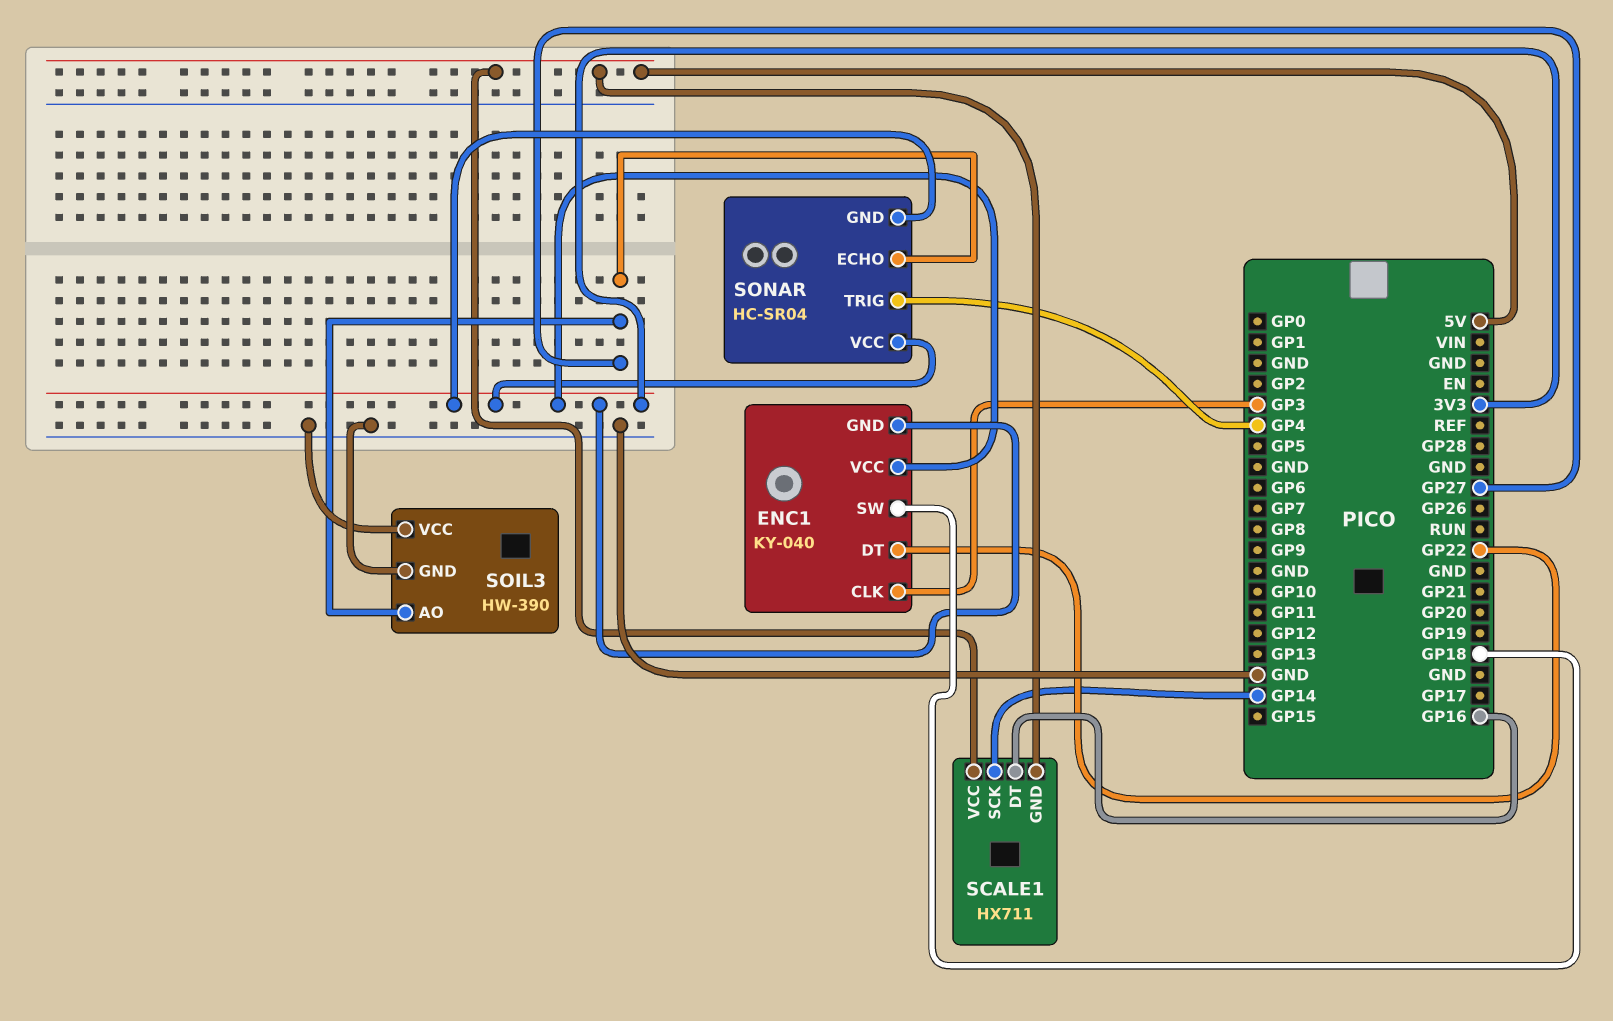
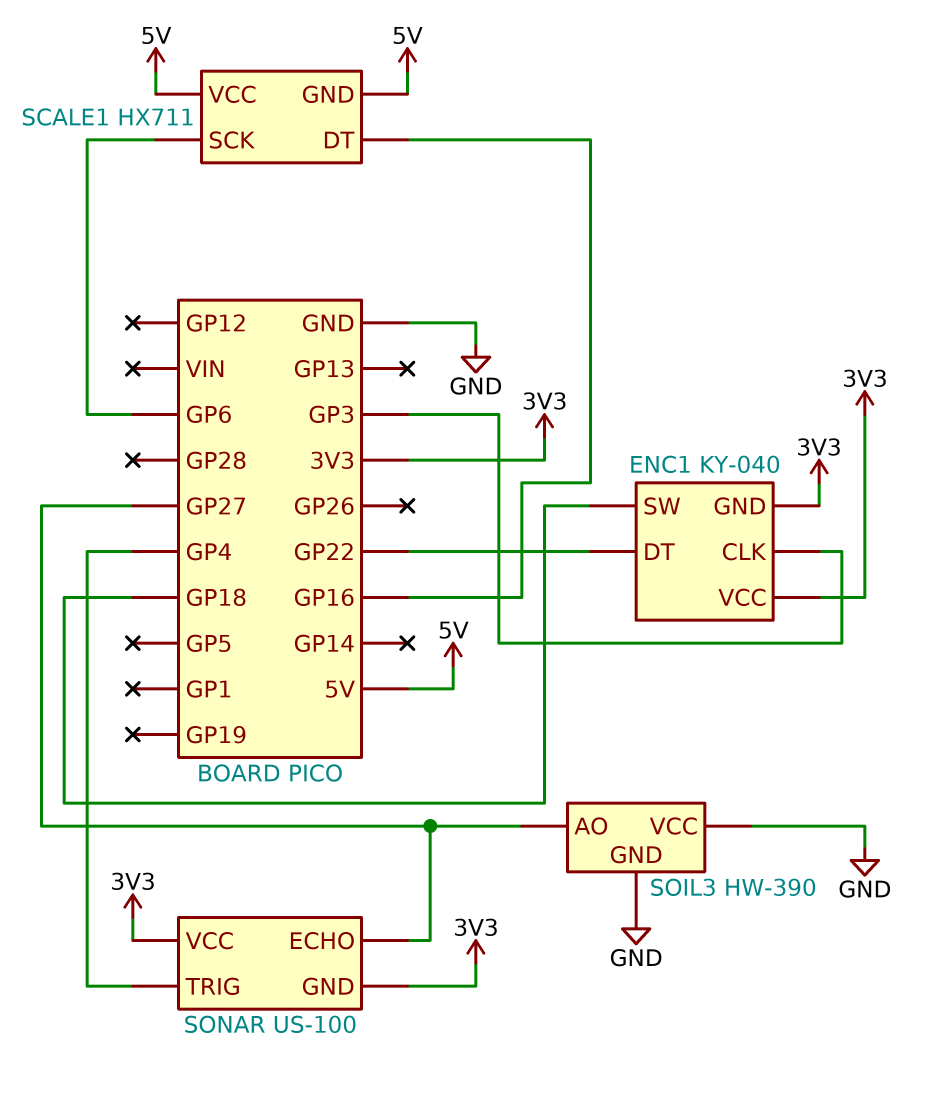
SCALE1 pin SCK: GP14 -> GP6
SONAR: HC-SR04 -> US-100

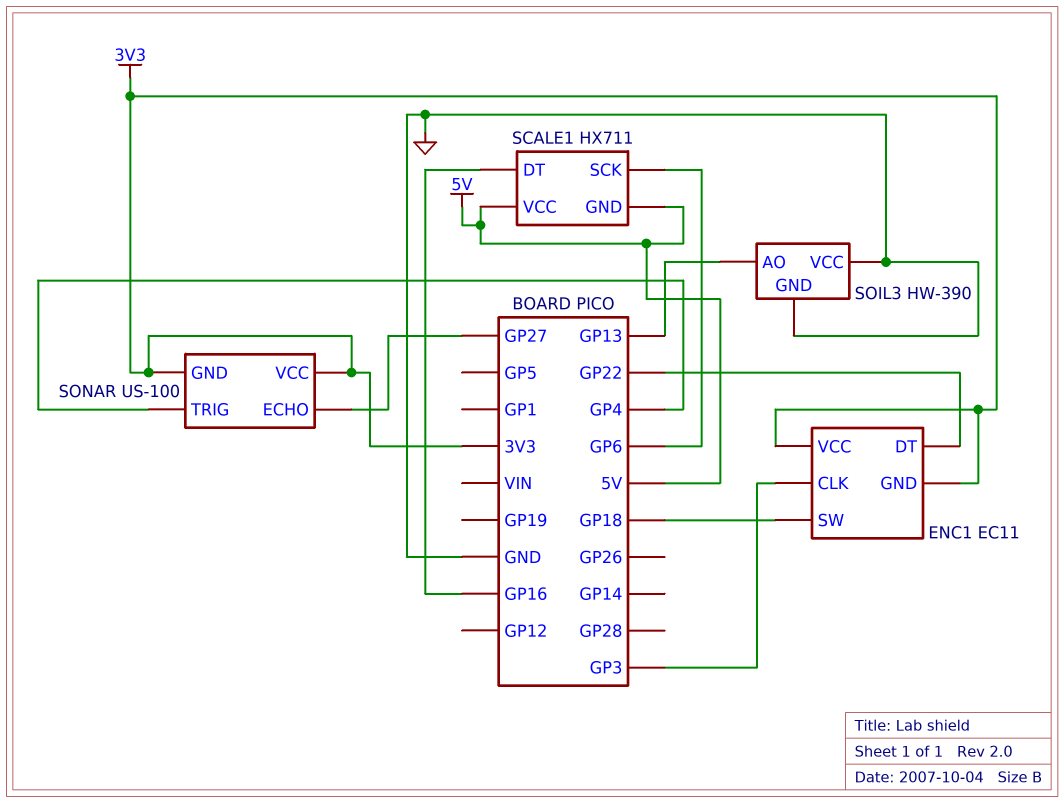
ENC1: KY-040 -> EC11
SOIL3 pin AO: GP27 -> GP13

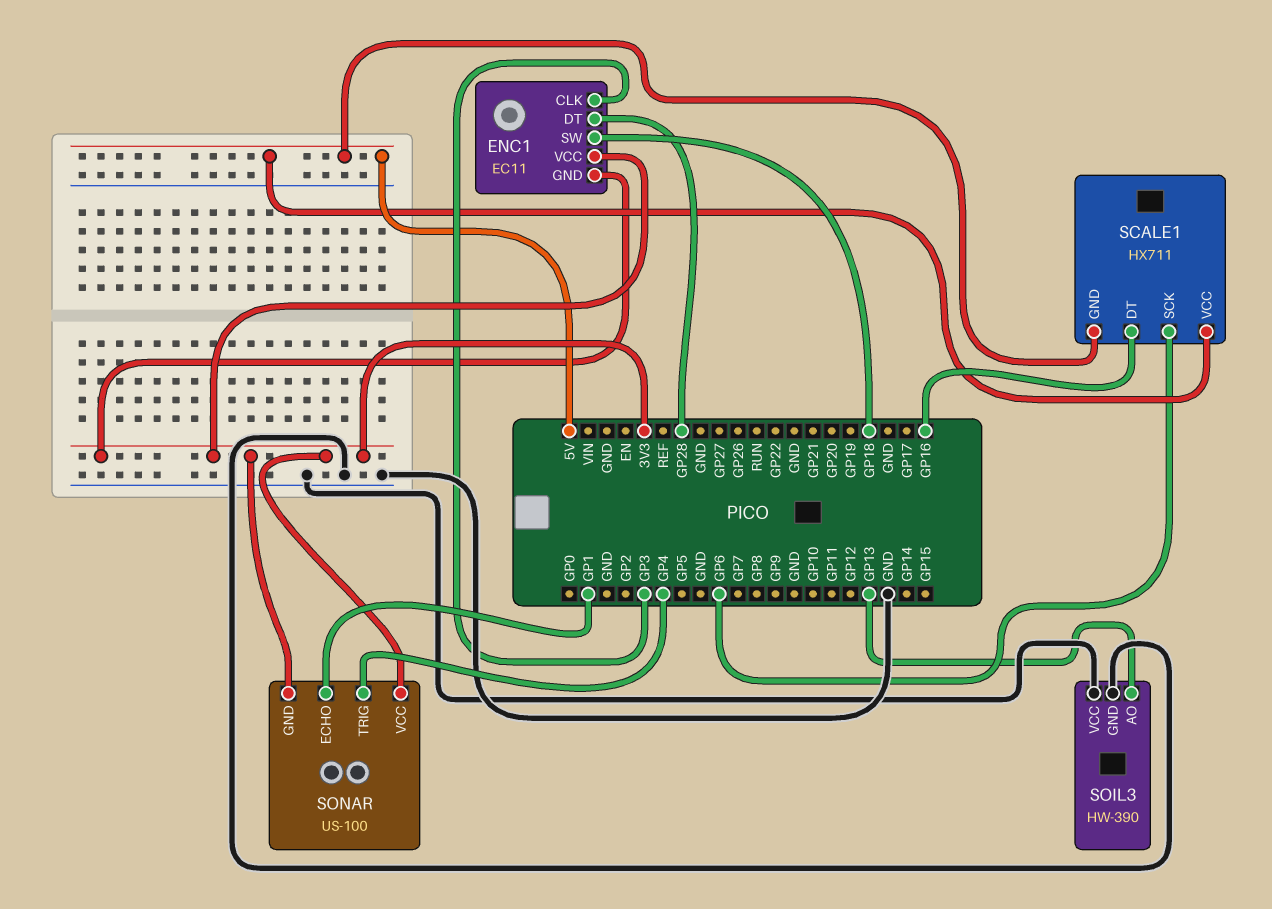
ENC1 pin DT: GP22 -> GP28
SONAR pin ECHO: GP27 -> GP1

